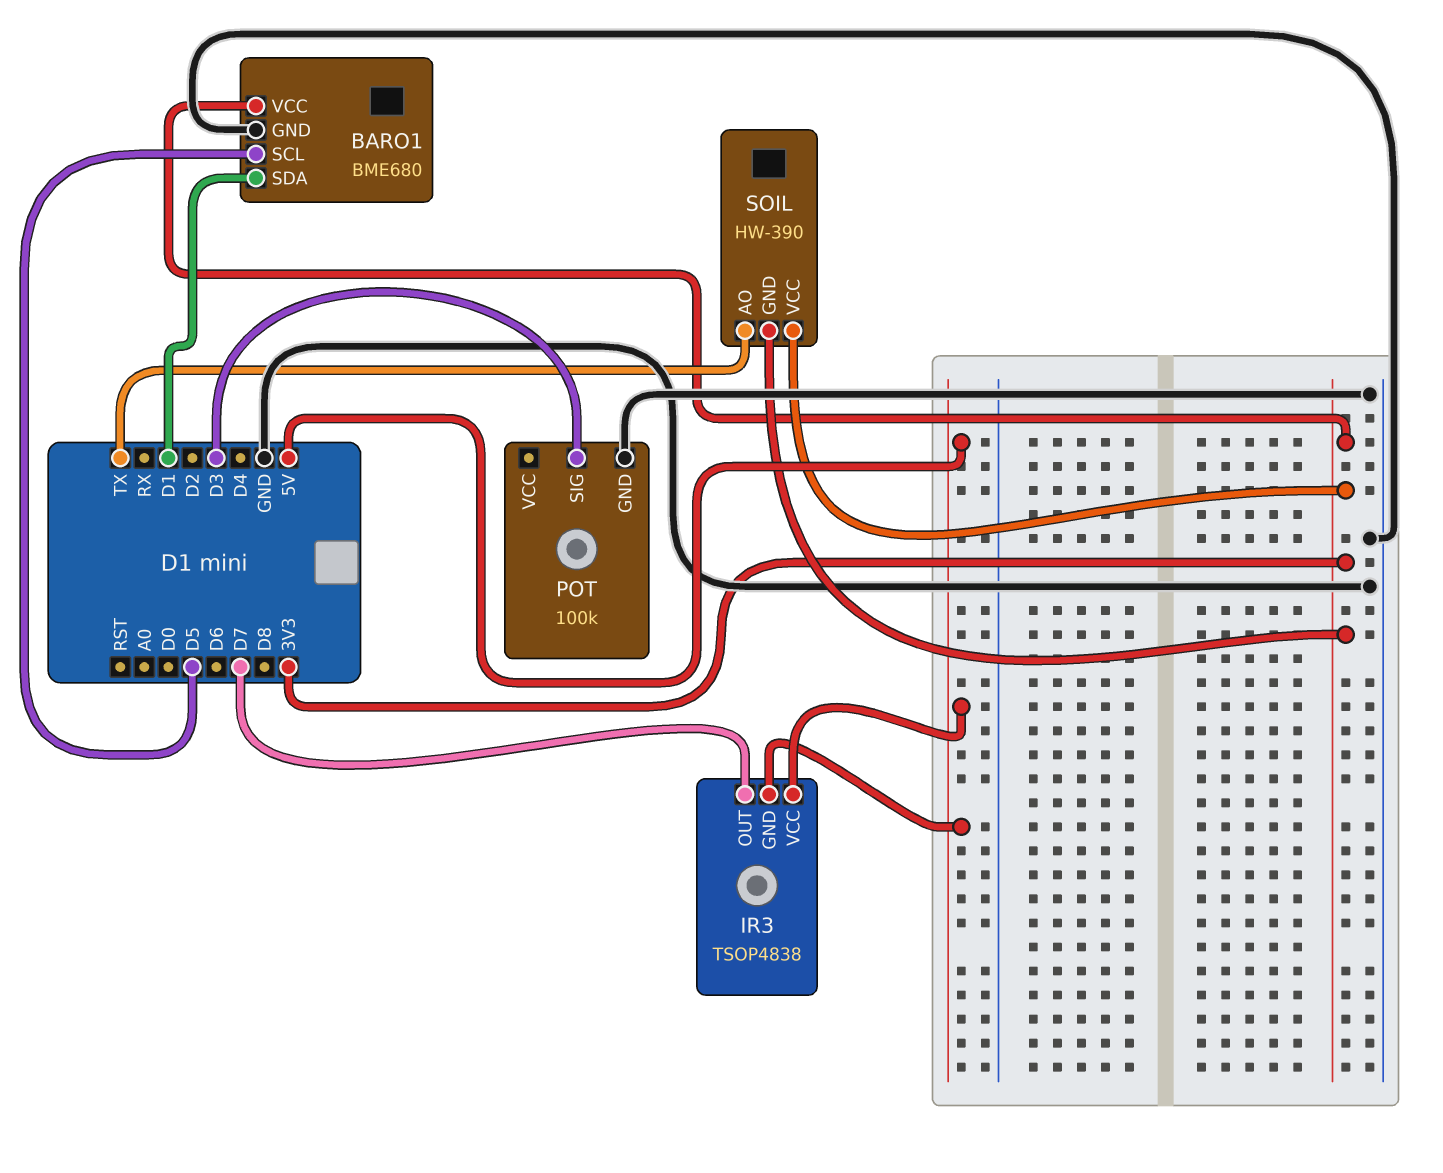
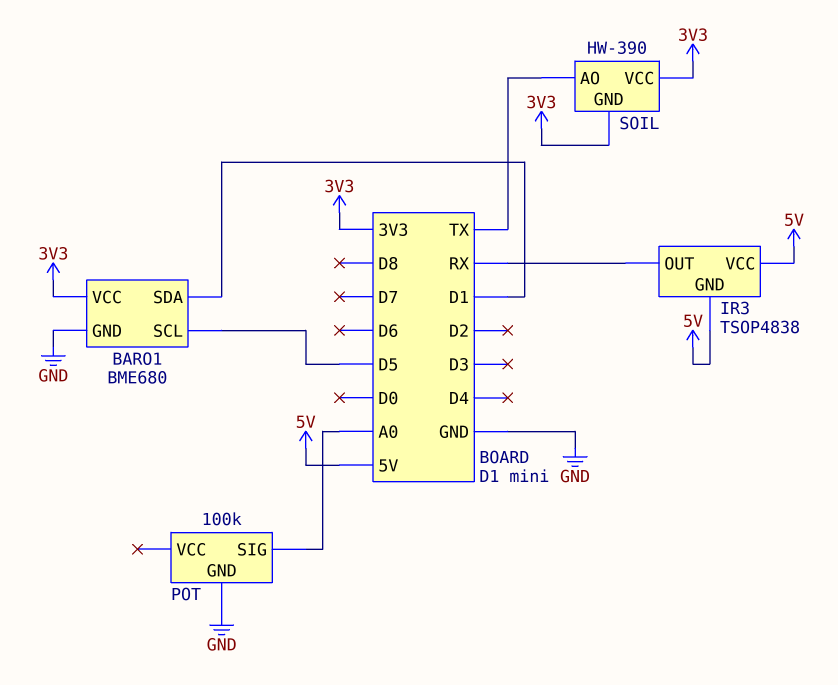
IR3 pin OUT: D7 -> RX
POT pin SIG: D3 -> A0

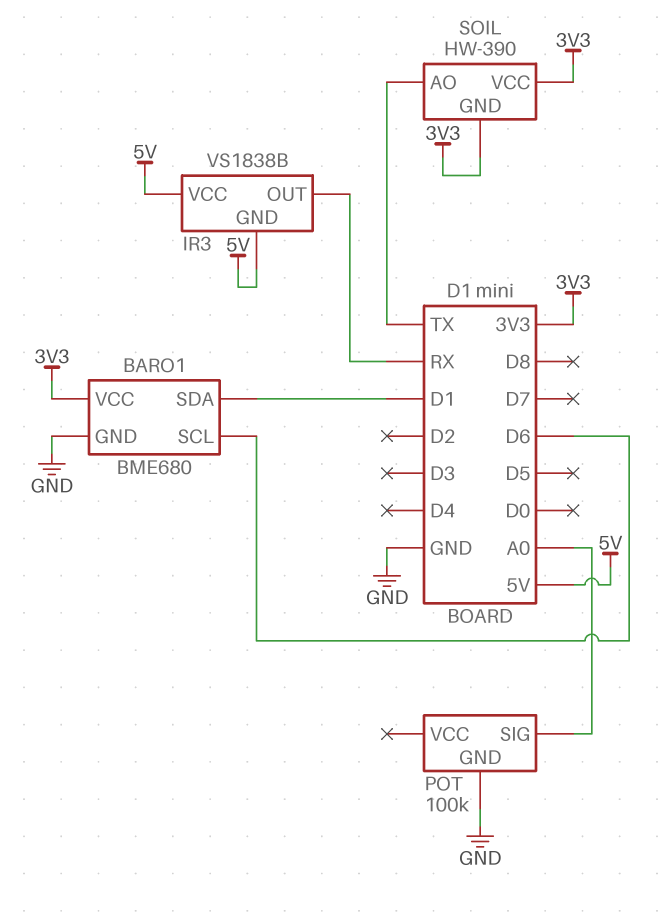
BARO1 pin SCL: D5 -> D6
IR3: TSOP4838 -> VS1838B

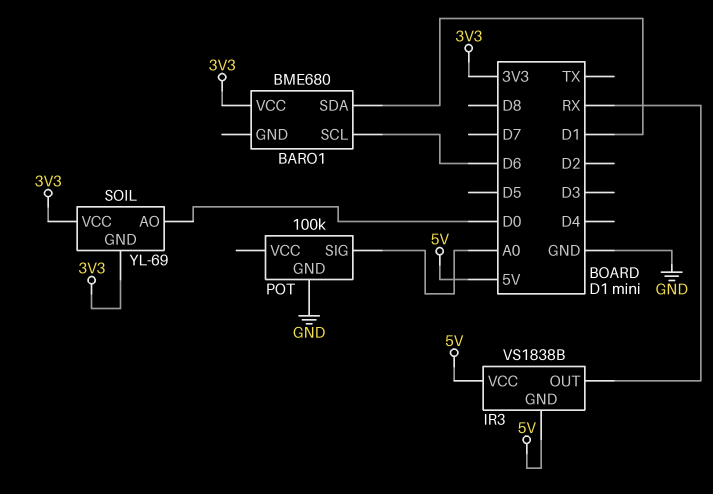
BARO1 pin GND: GND -> none
SOIL: HW-390 -> YL-69
SOIL pin AO: TX -> D0

